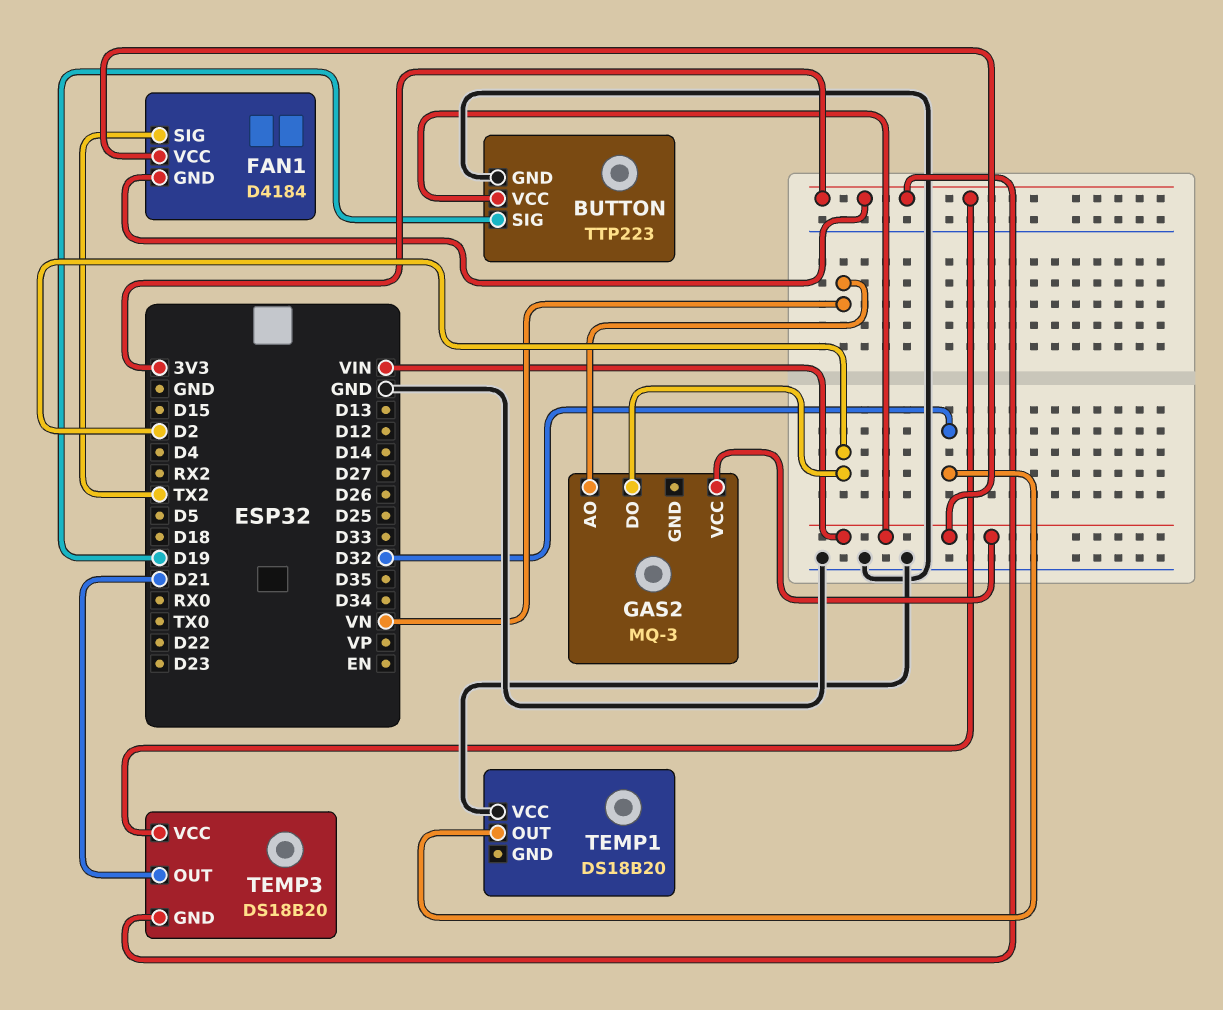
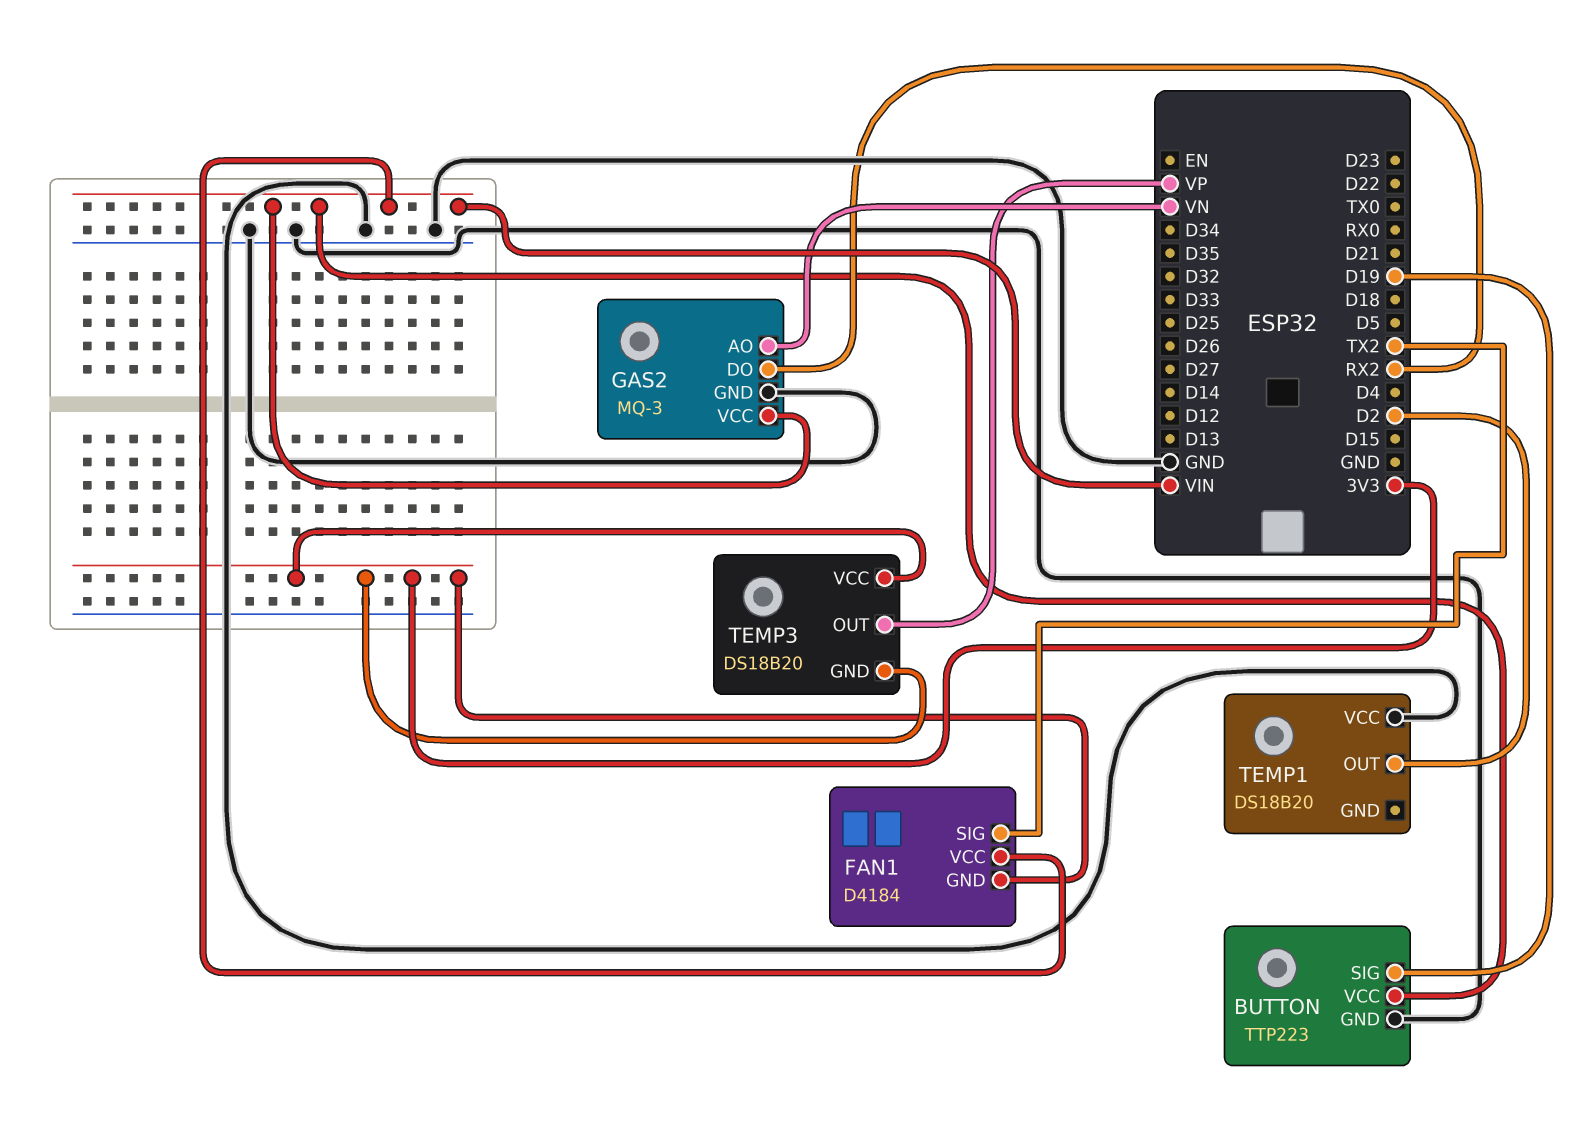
GAS2 pin DO: D2 -> RX2
GAS2 pin GND: none -> GND
TEMP1 pin OUT: D32 -> D2
TEMP3 pin OUT: D21 -> VP

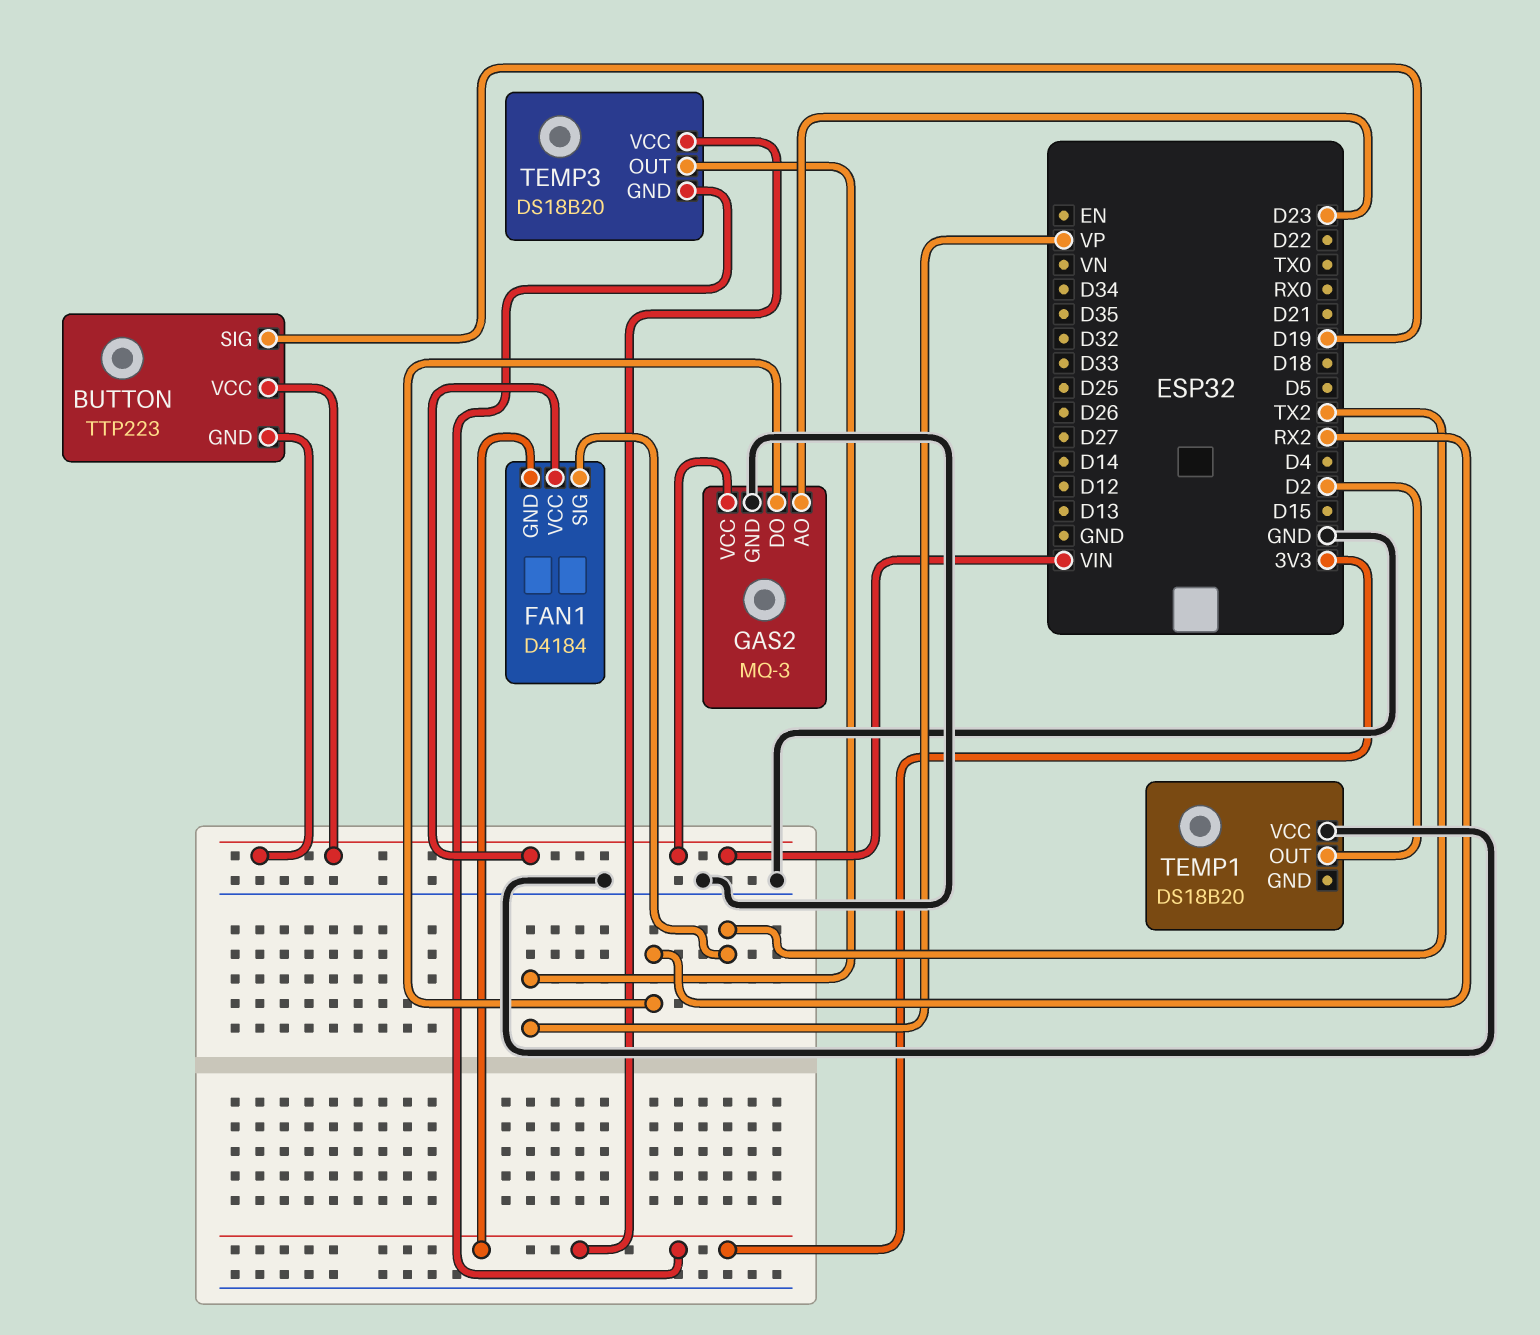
BUTTON pin GND: GND -> VIN
GAS2 pin AO: VN -> D23

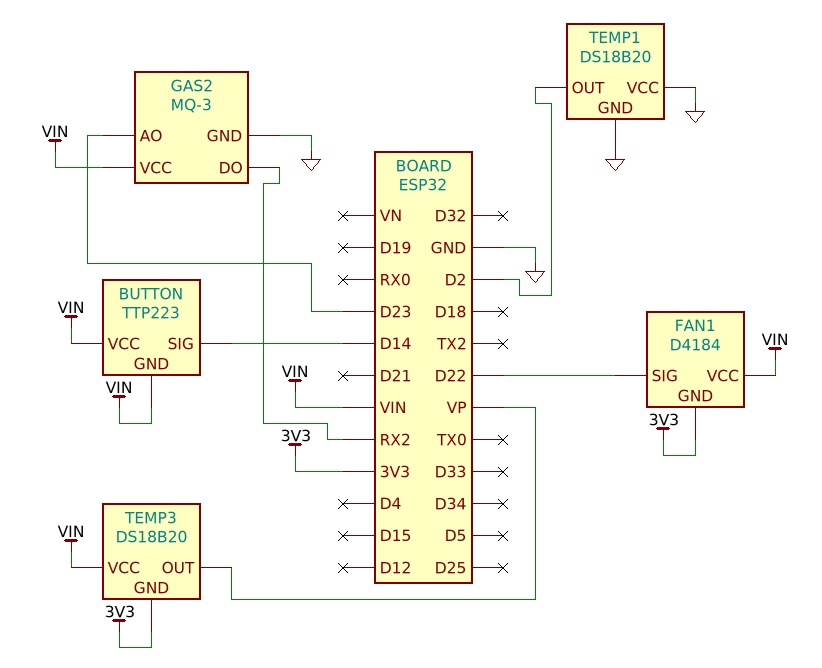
BUTTON pin SIG: D19 -> D14
FAN1 pin SIG: TX2 -> D22
TEMP1 pin GND: none -> GND
TEMP3 pin VCC: 3V3 -> VIN

